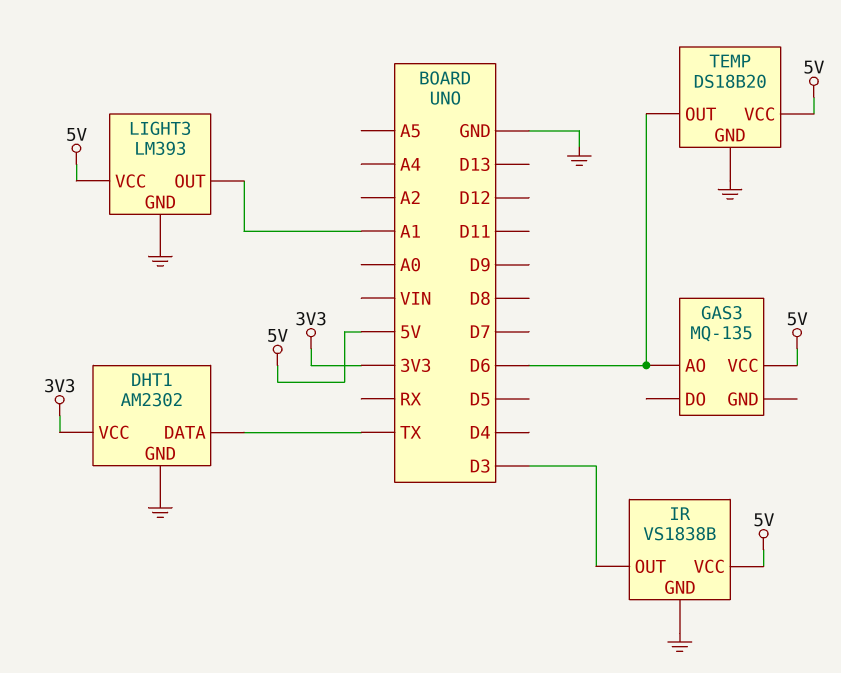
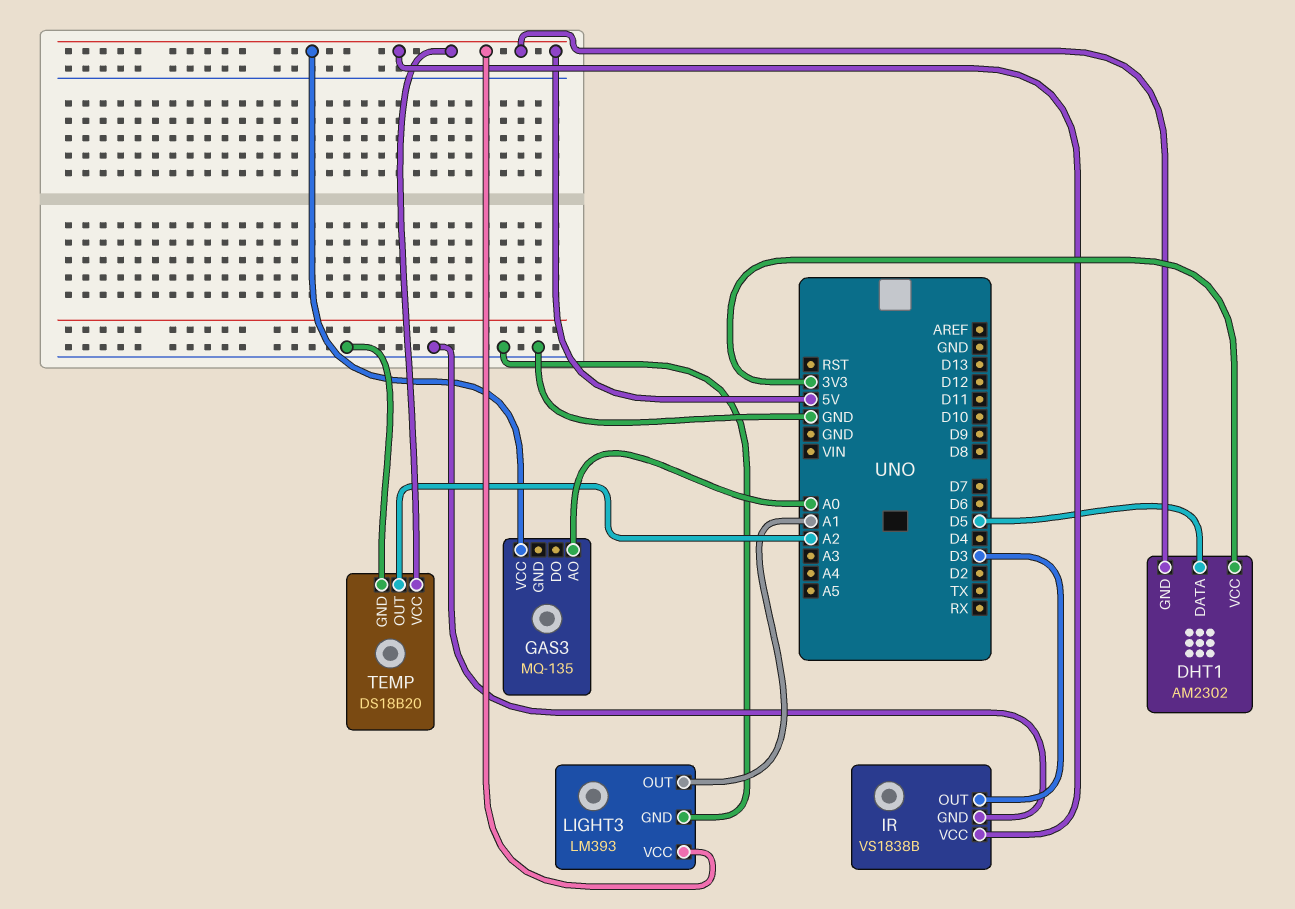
DHT1 pin DATA: TX -> D5
DHT1 pin GND: GND -> 5V
GAS3 pin AO: D6 -> A0
TEMP pin OUT: D6 -> A2

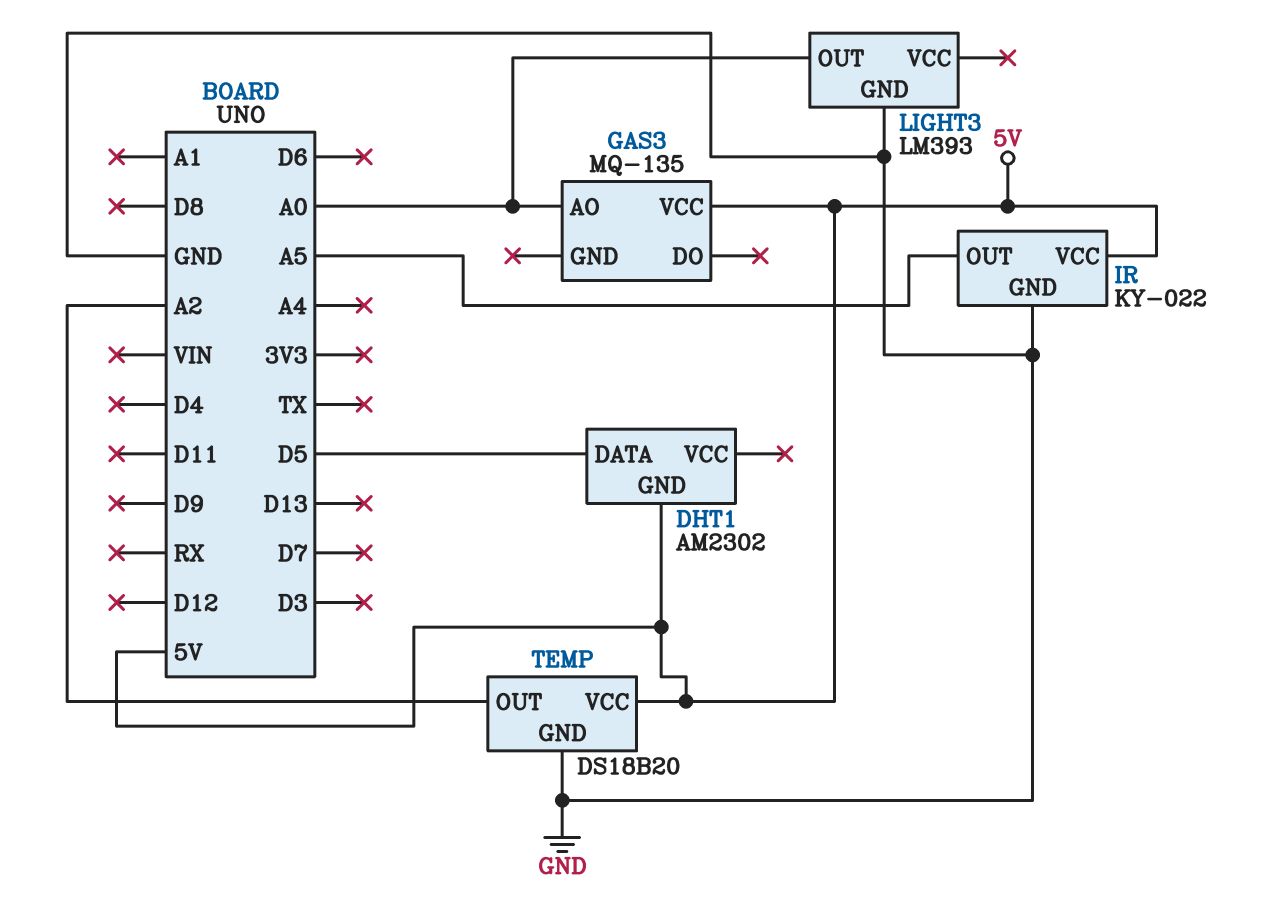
DHT1 pin VCC: 3V3 -> none
IR: VS1838B -> KY-022
IR pin OUT: D3 -> A5
LIGHT3 pin OUT: A1 -> A0
LIGHT3 pin VCC: 5V -> none

